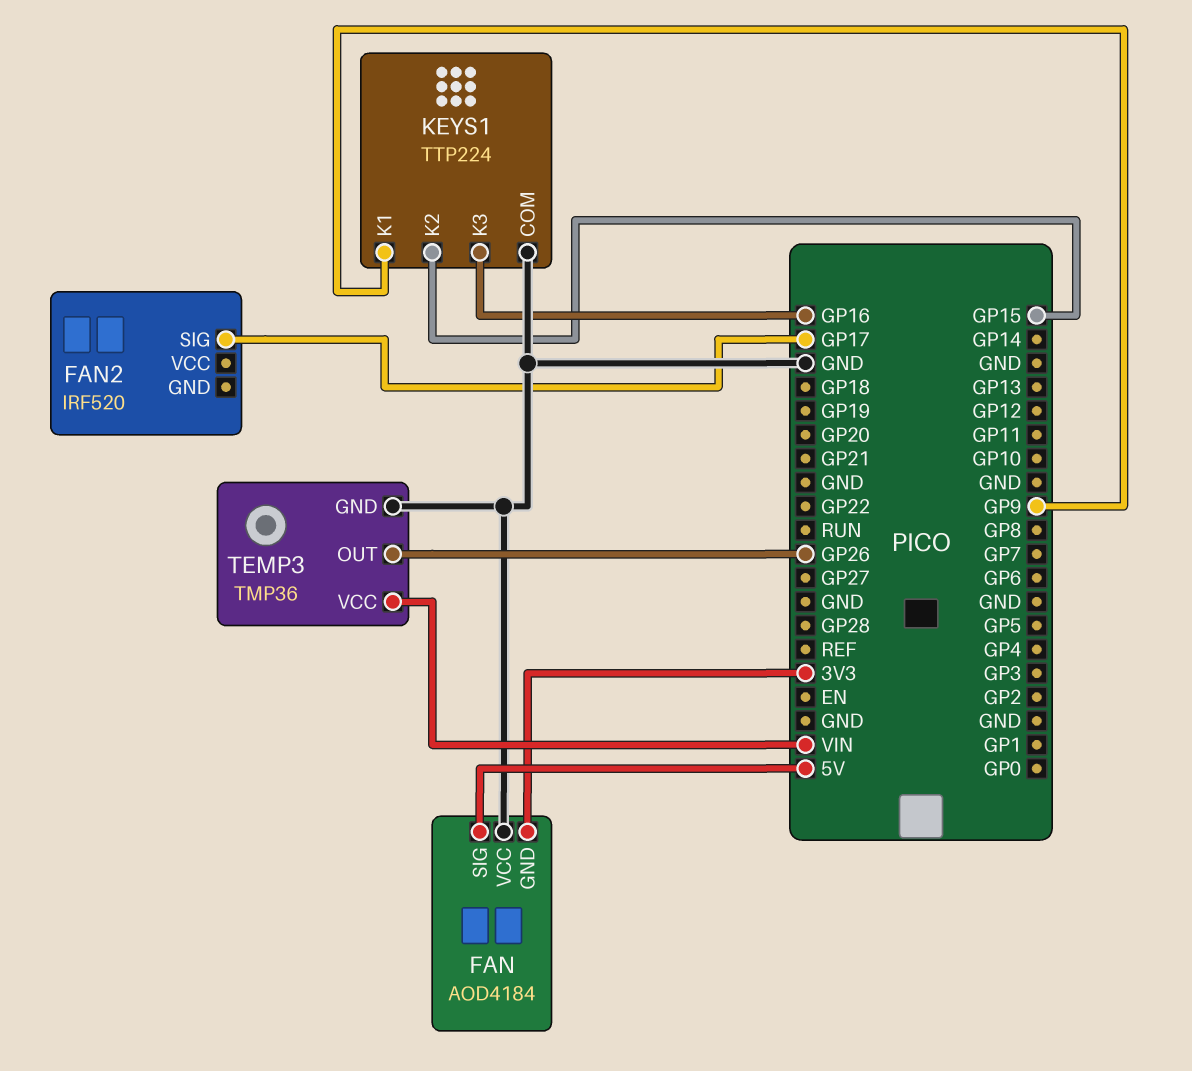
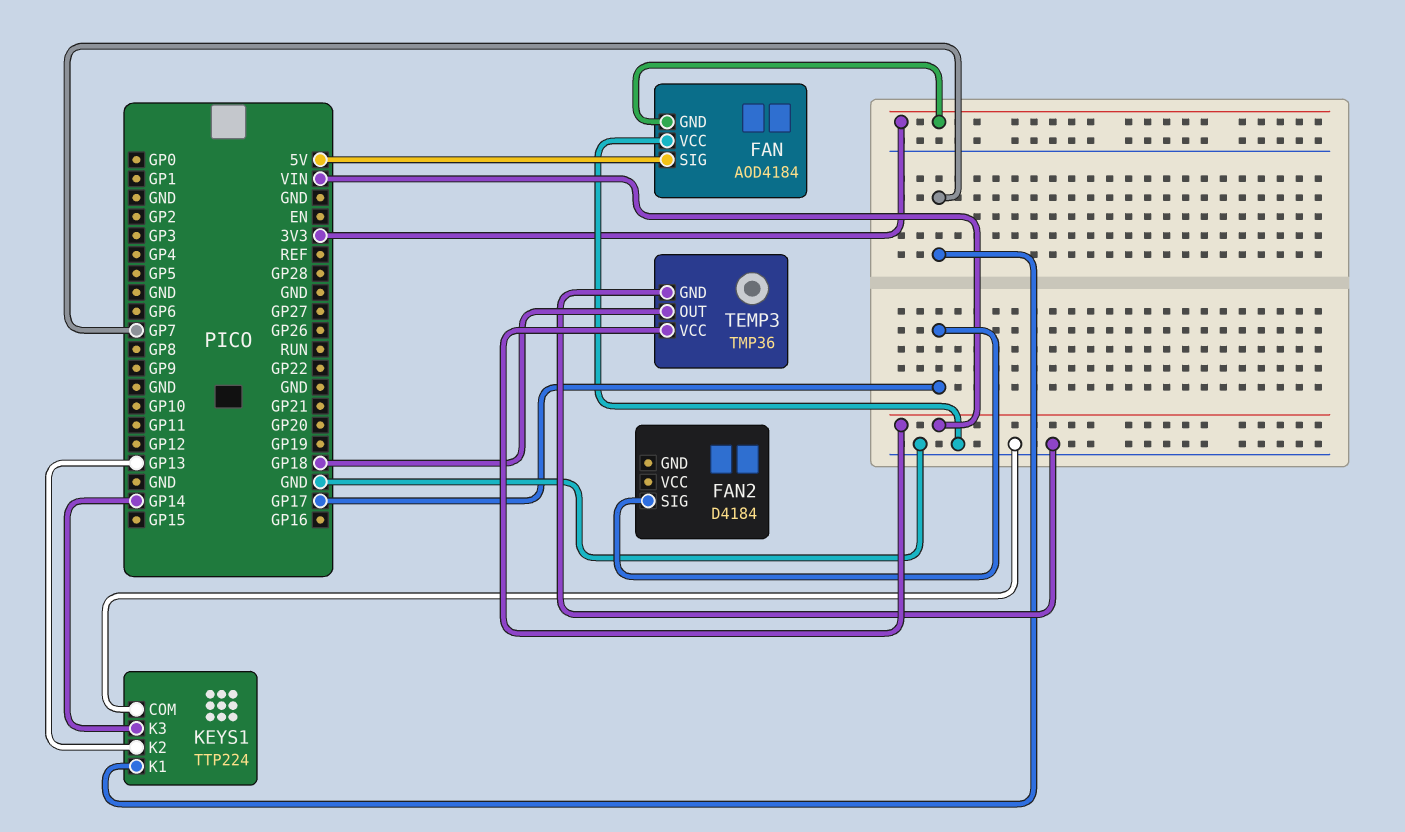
FAN2: IRF520 -> D4184
KEYS1 pin K1: GP9 -> GP7
KEYS1 pin K2: GP15 -> GP13
KEYS1 pin K3: GP16 -> GP14
TEMP3 pin OUT: GP26 -> GP18

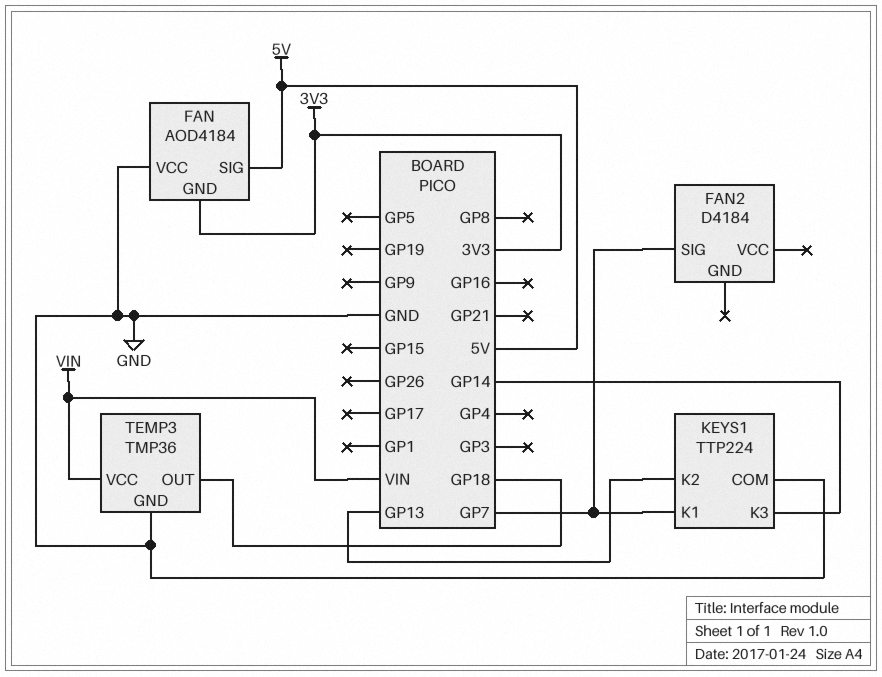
FAN2 pin SIG: GP17 -> GP7

